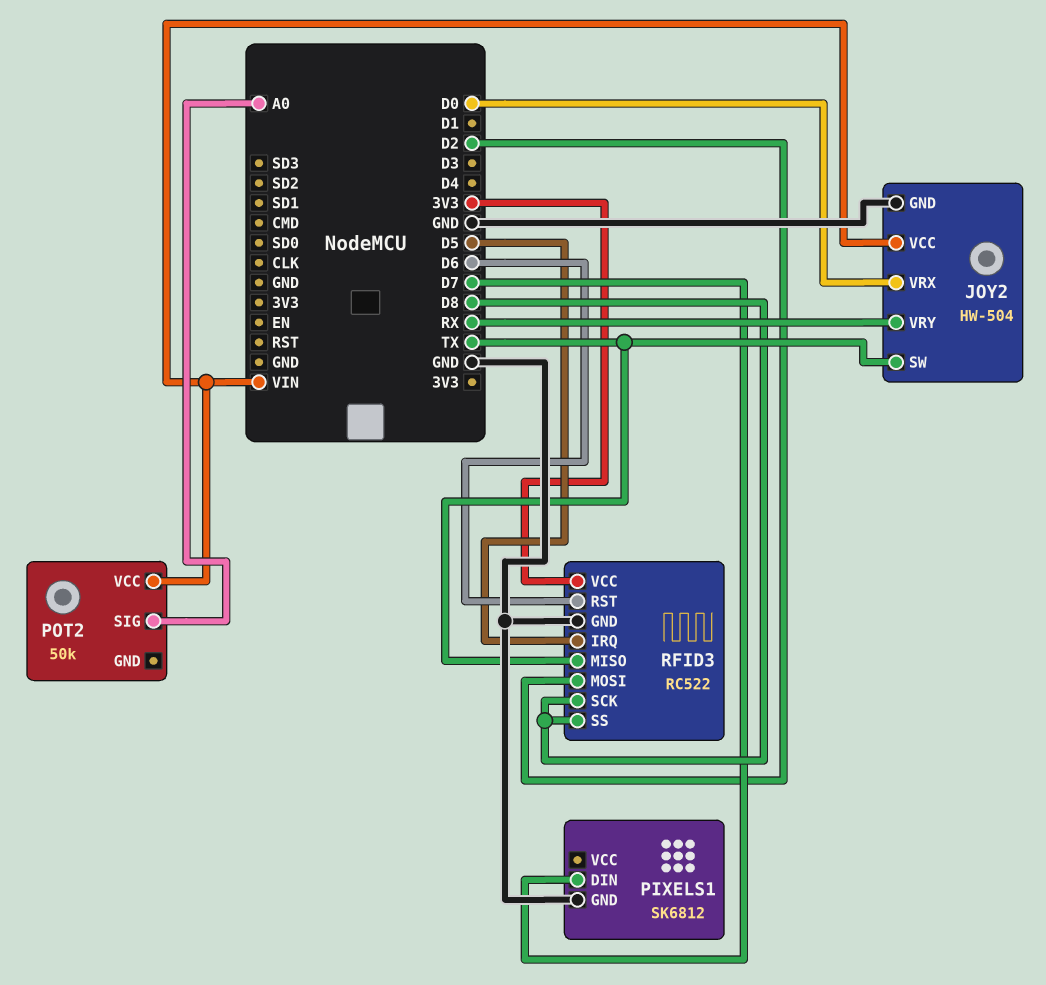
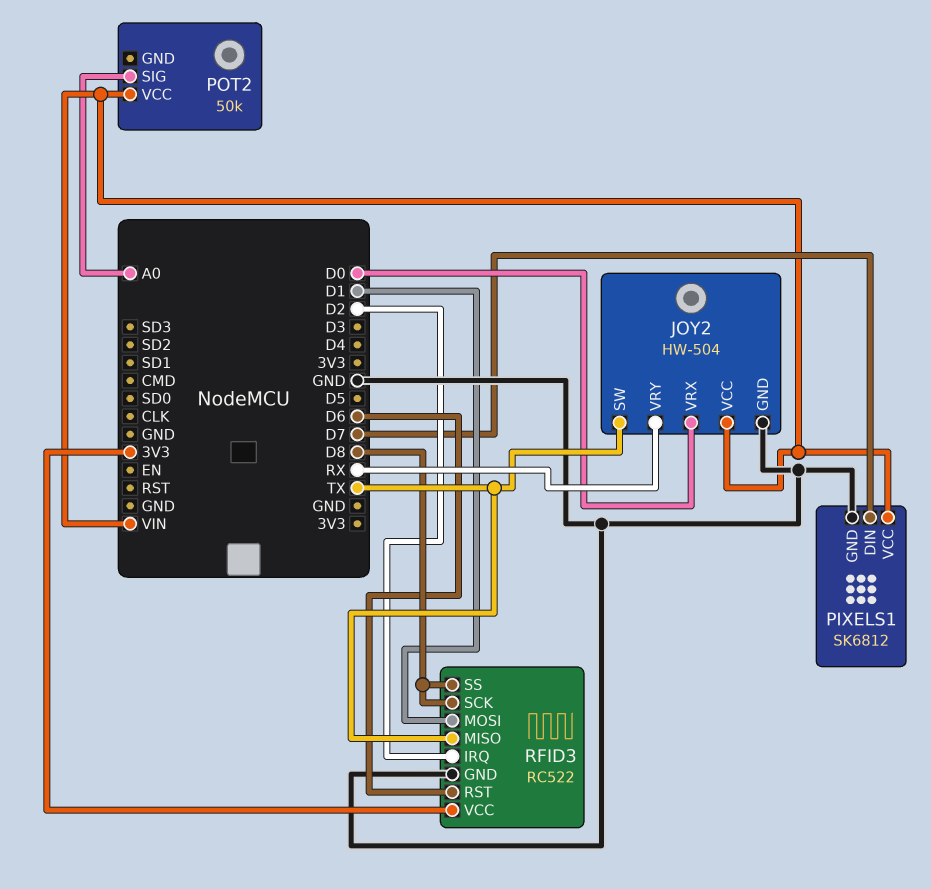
PIXELS1 pin VCC: none -> VIN
RFID3 pin IRQ: D5 -> D2
RFID3 pin MOSI: D2 -> D1

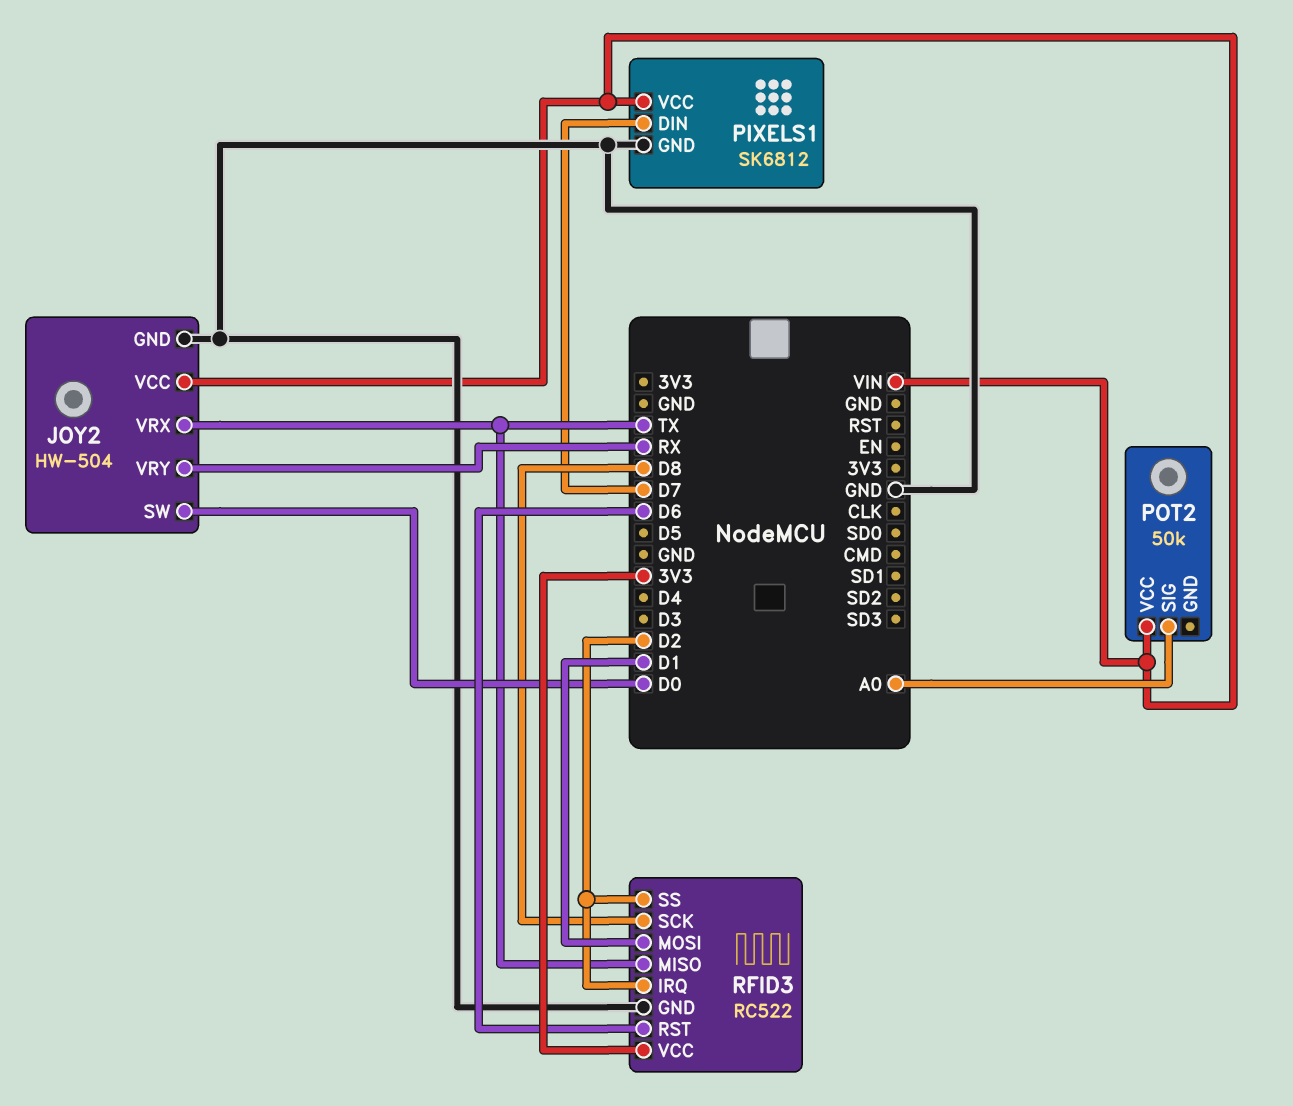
JOY2 pin SW: TX -> D0
JOY2 pin VRX: D0 -> TX
RFID3 pin SS: D8 -> D2

